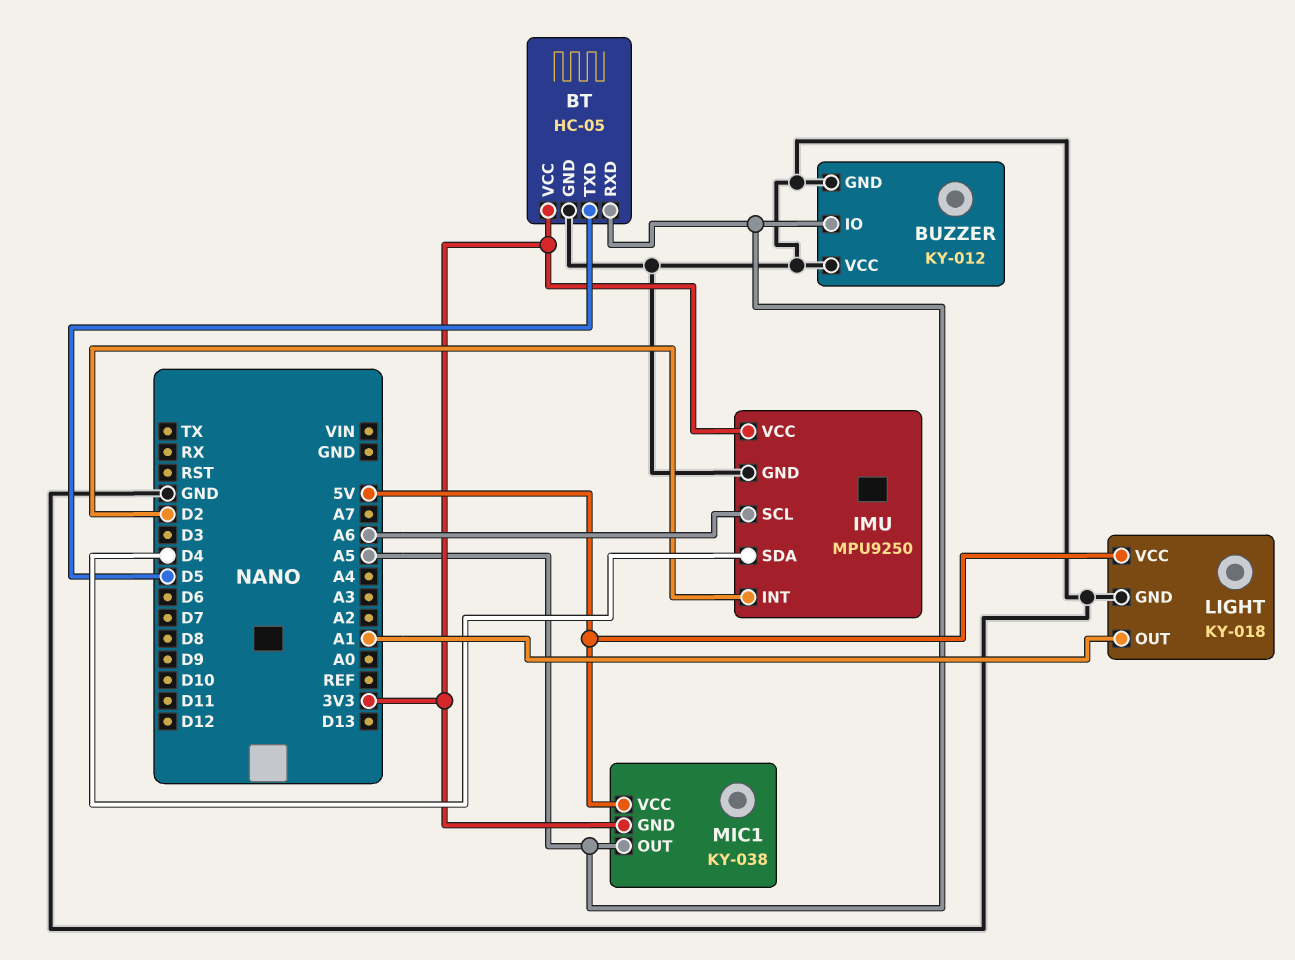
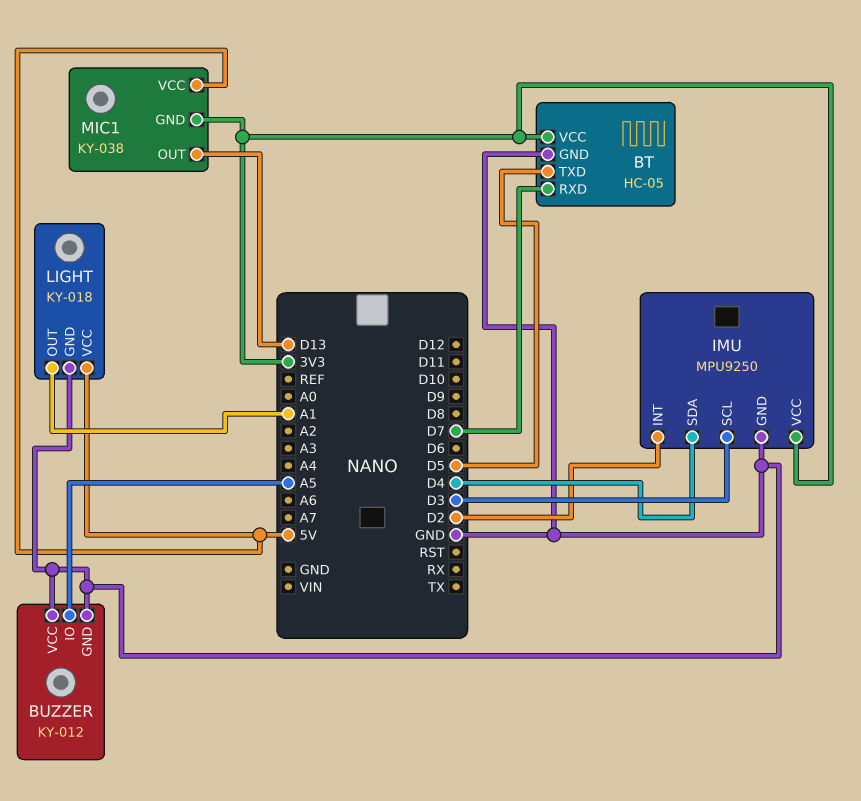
BT pin RXD: A5 -> D7
IMU pin SCL: A6 -> D3
MIC1 pin OUT: A5 -> D13

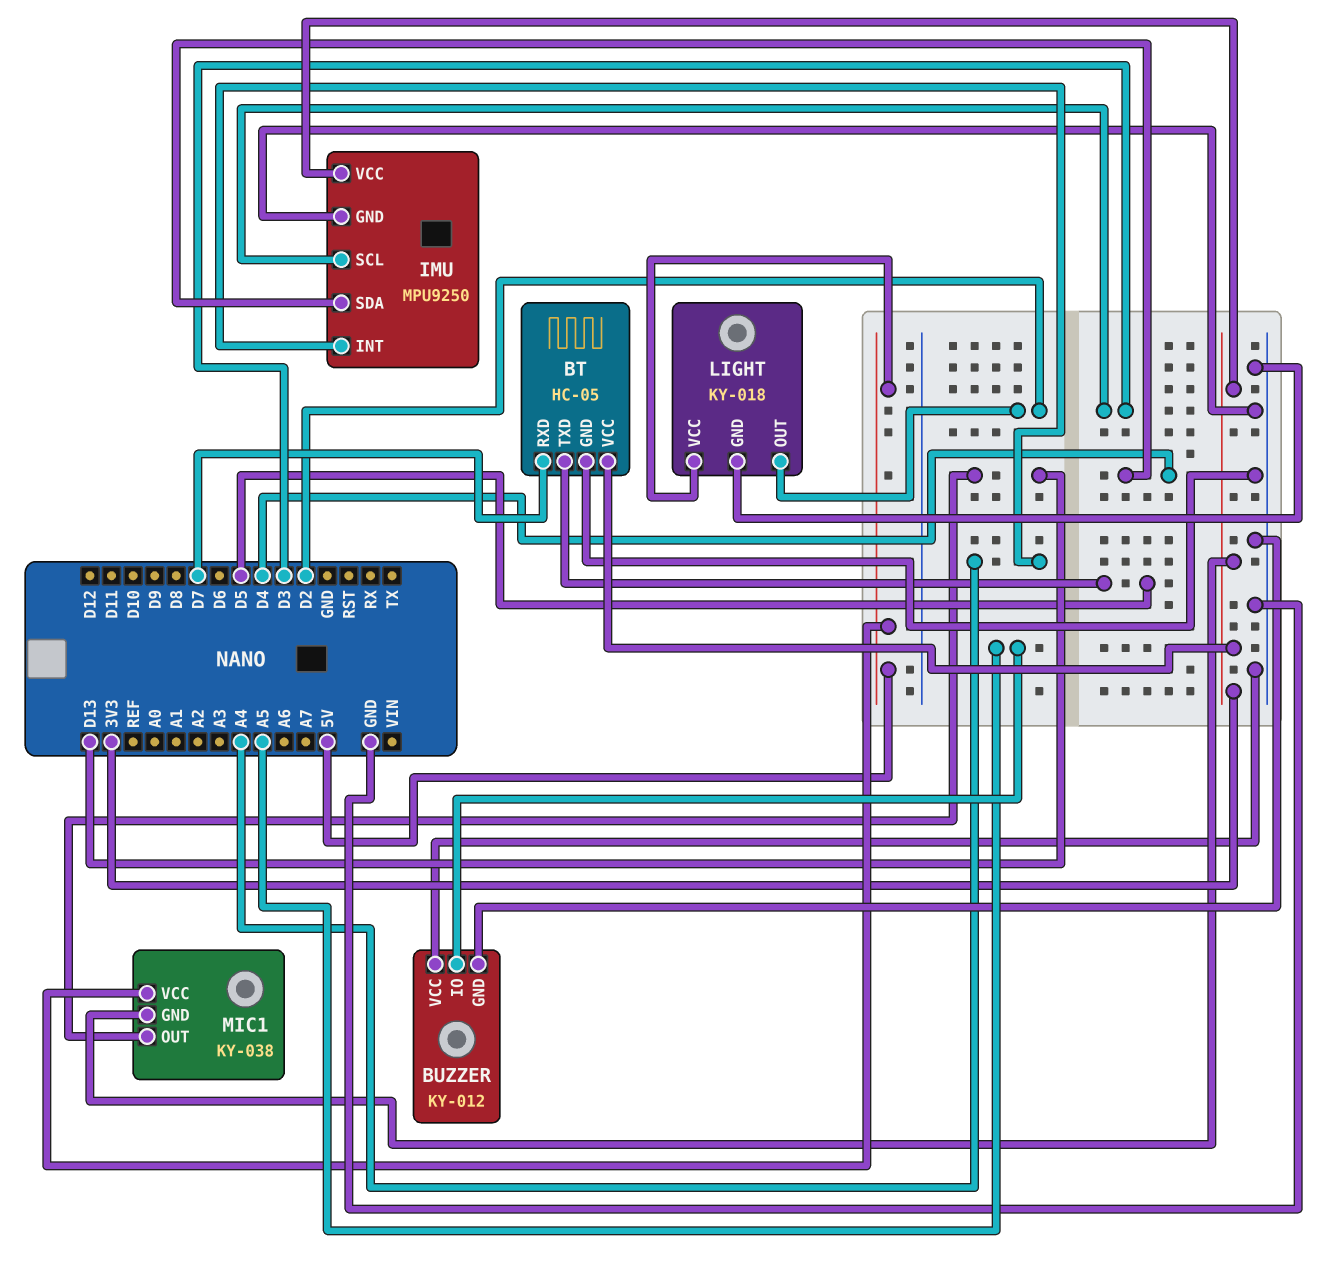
IMU pin INT: D2 -> A4
LIGHT pin OUT: A1 -> D2

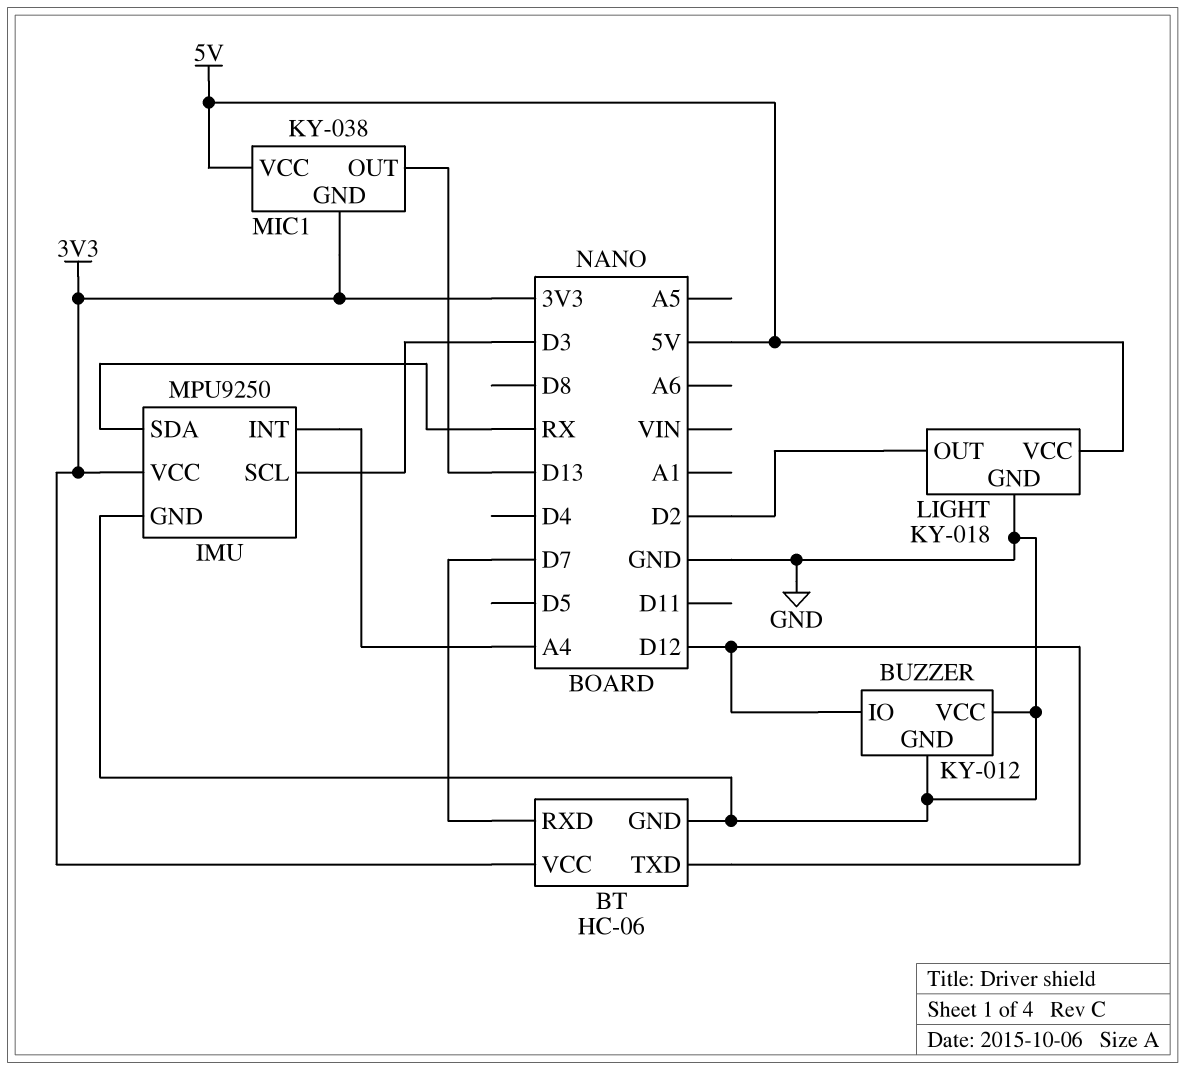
BT: HC-05 -> HC-06
BT pin TXD: D5 -> D12
BUZZER pin IO: A5 -> D12
IMU pin SDA: D4 -> RX

